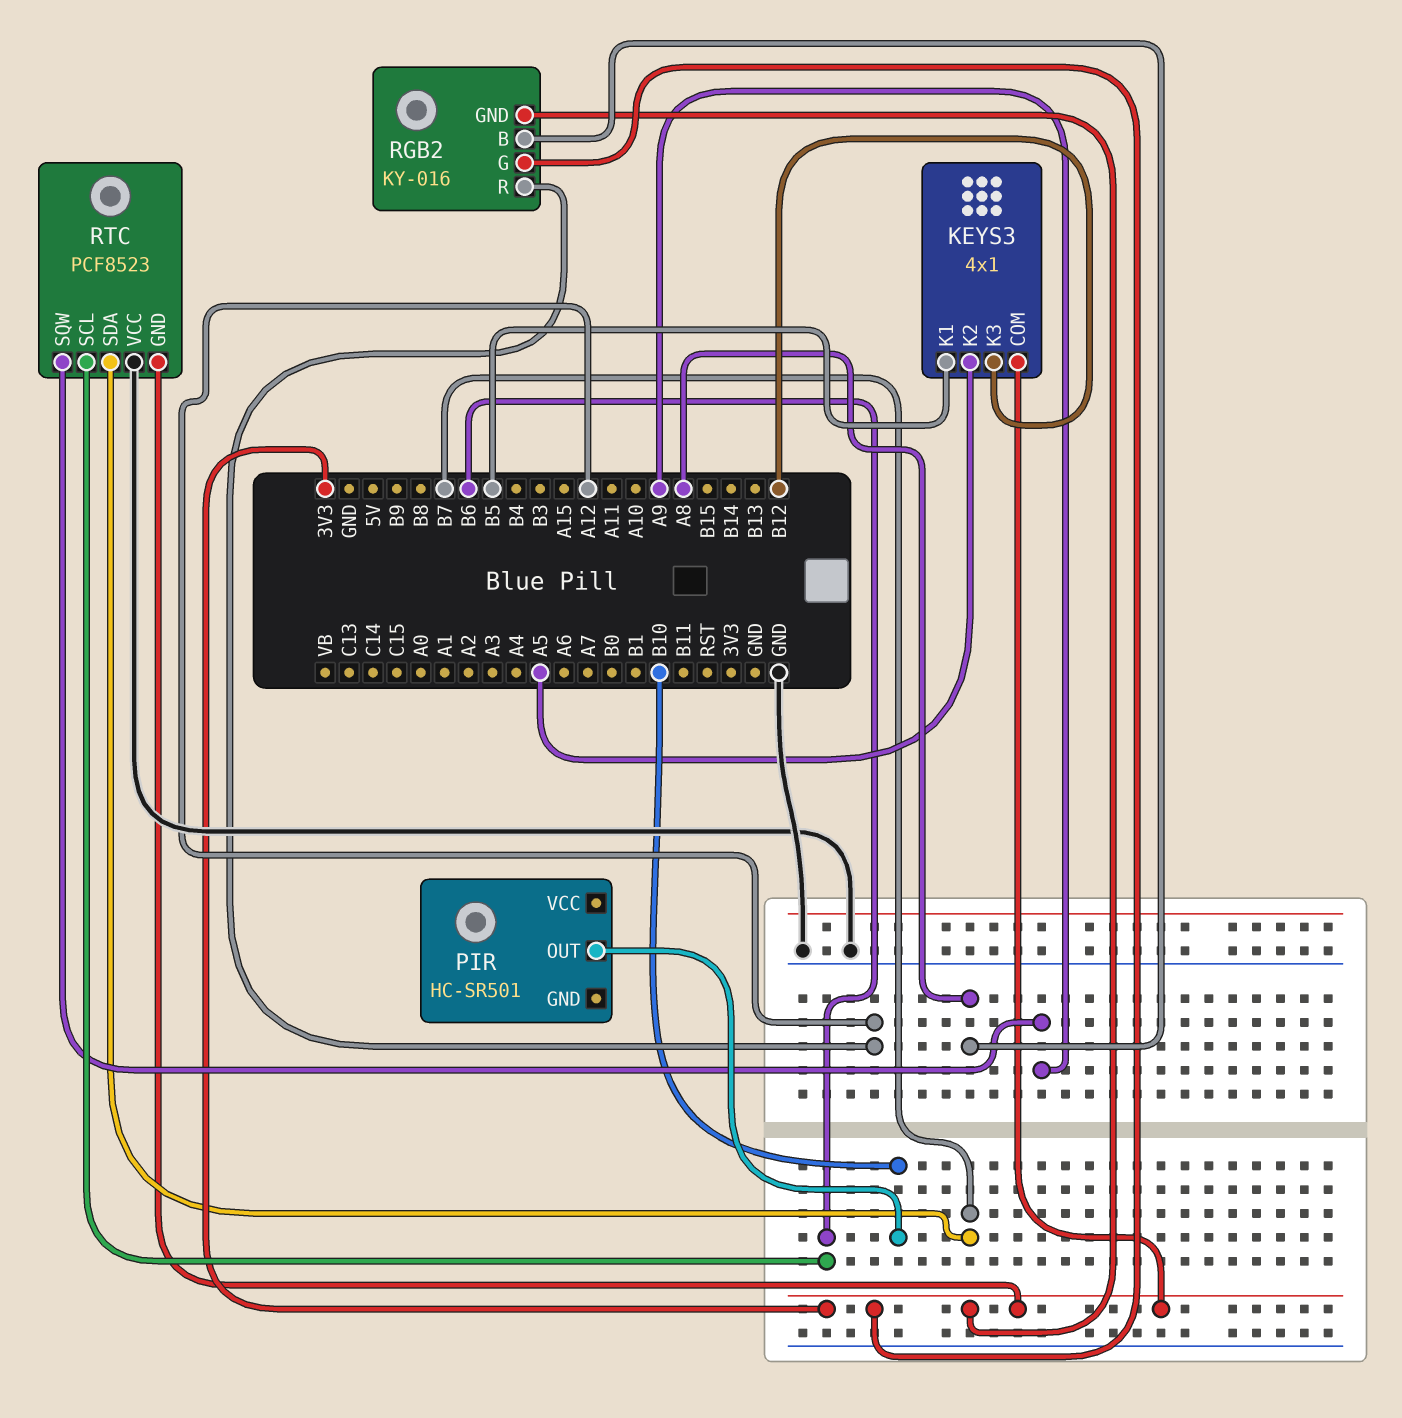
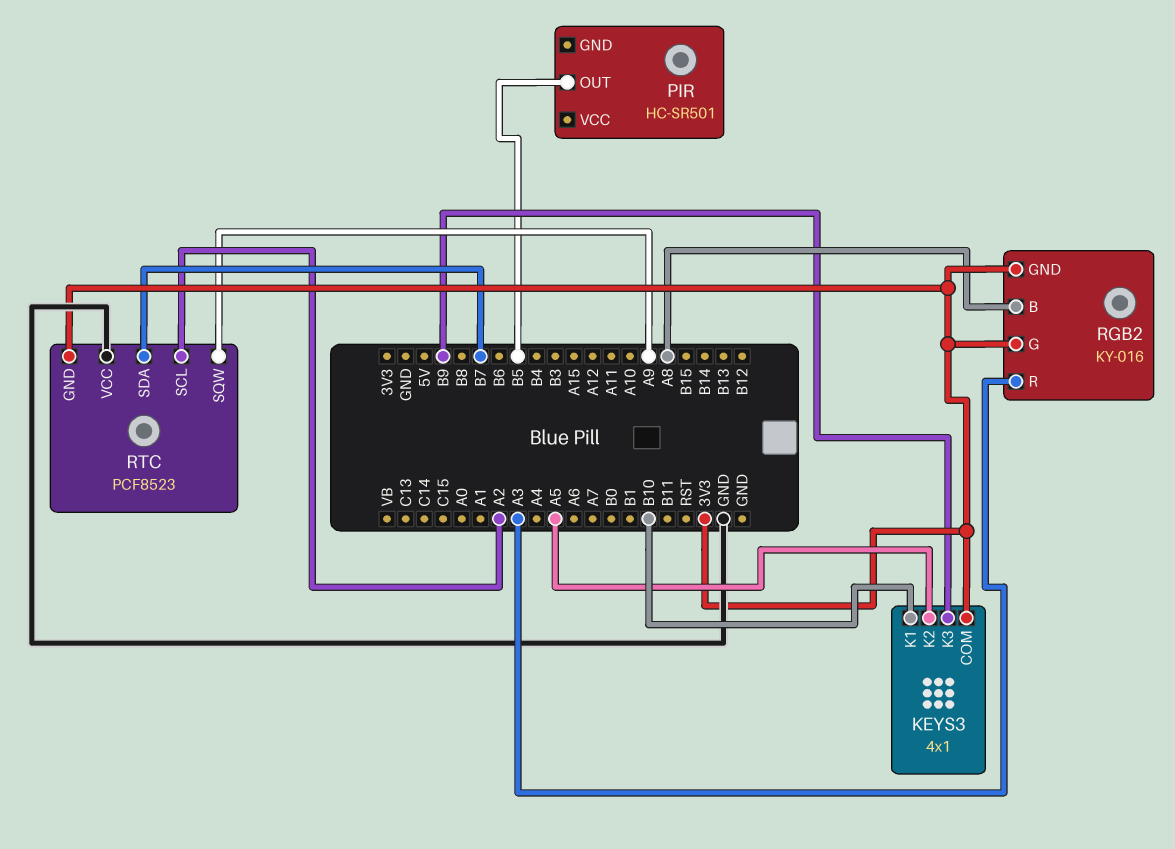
KEYS3 pin K1: B5 -> B10
KEYS3 pin K3: B12 -> B9
PIR pin OUT: B10 -> B5
RGB2 pin R: A12 -> A3
RTC pin SCL: B6 -> A2

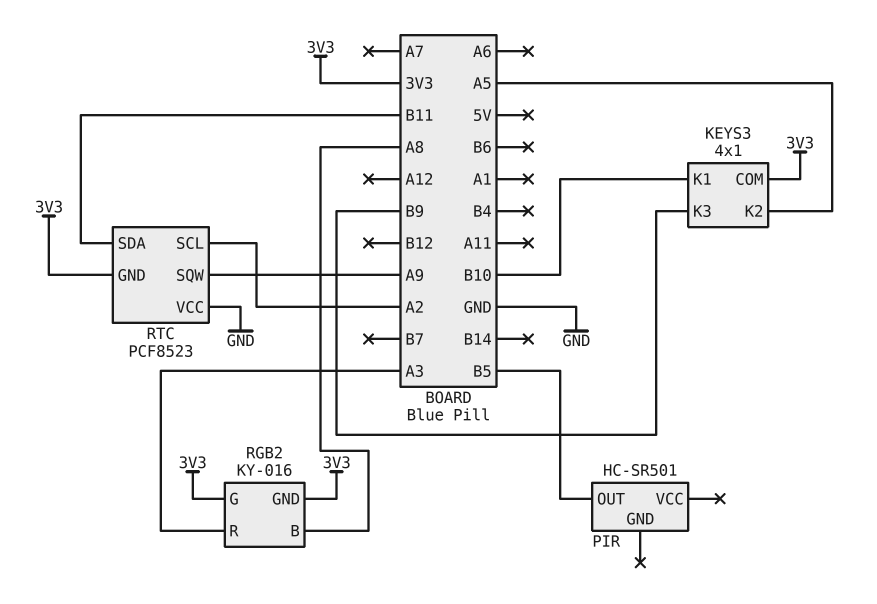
RTC pin SDA: B7 -> B11

